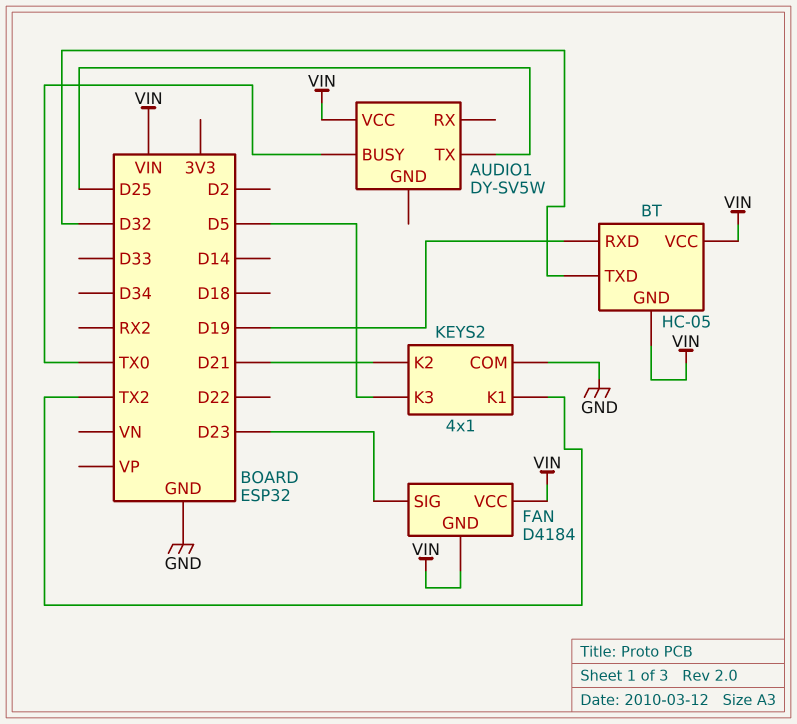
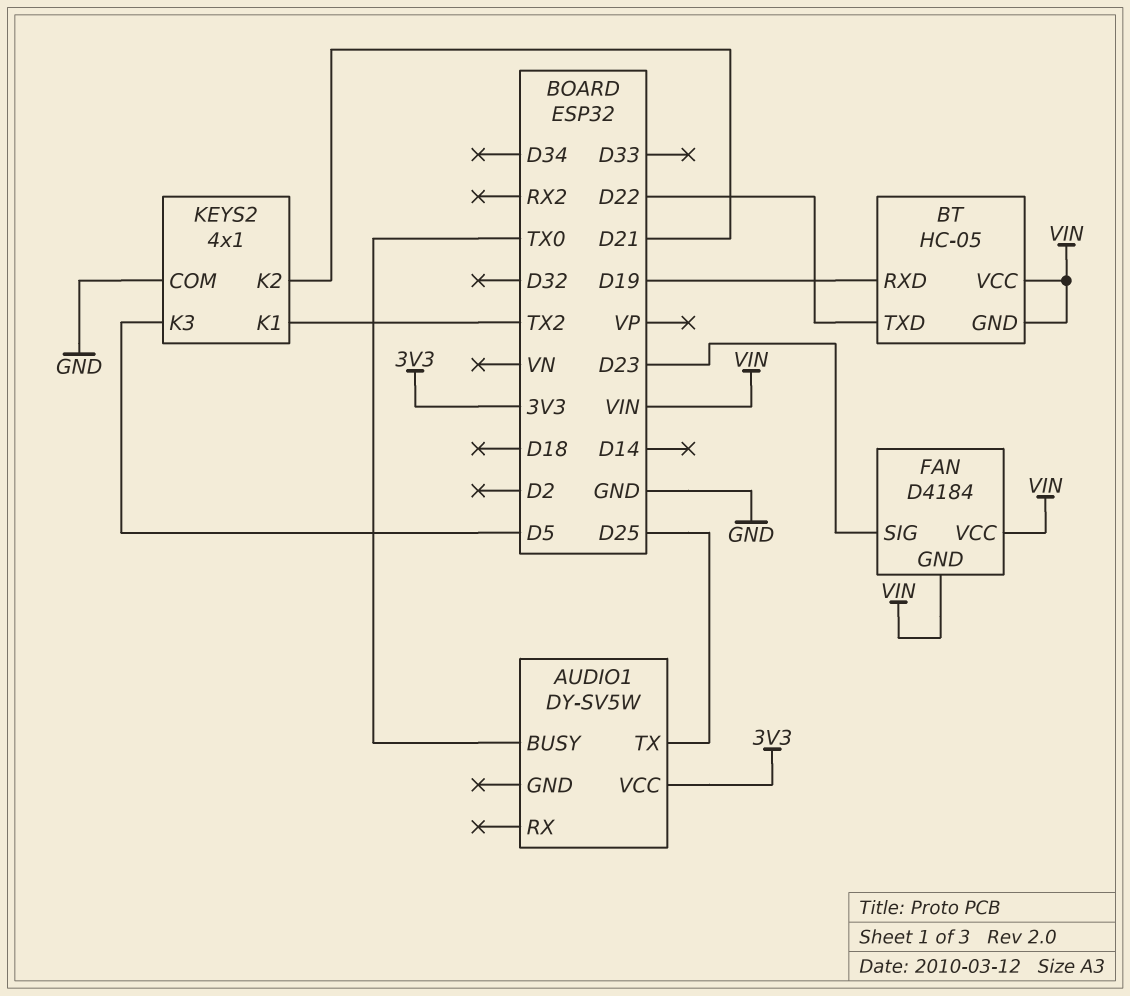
AUDIO1 pin VCC: VIN -> 3V3
BT pin TXD: D32 -> D22

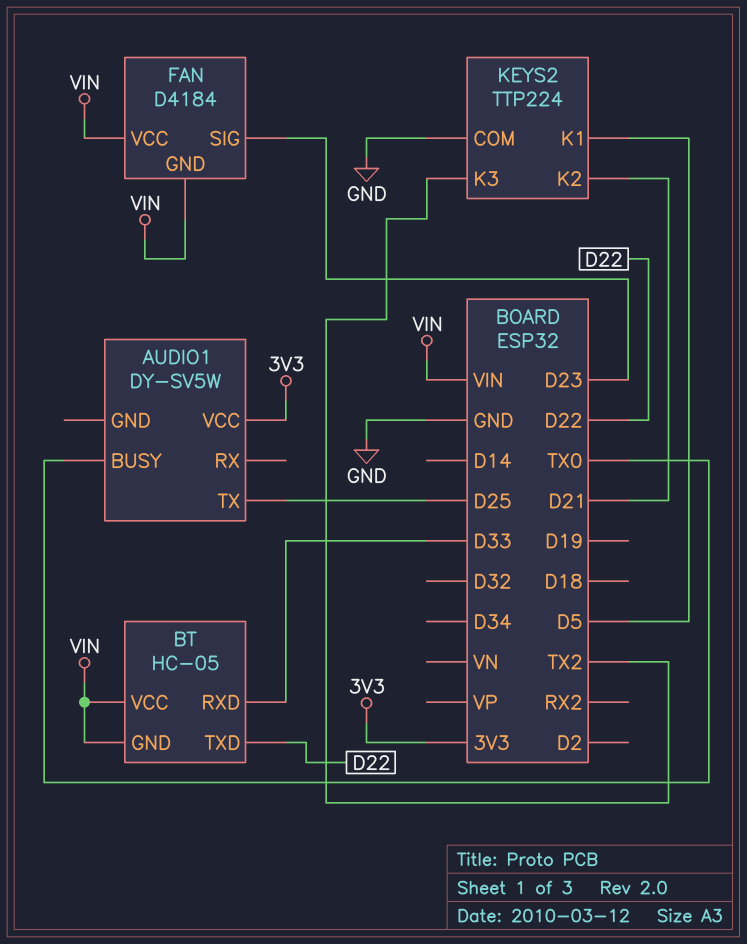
BT pin RXD: D19 -> D33
KEYS2: 4x1 -> TTP224
KEYS2 pin K1: TX2 -> D5
KEYS2 pin K3: D5 -> TX2

